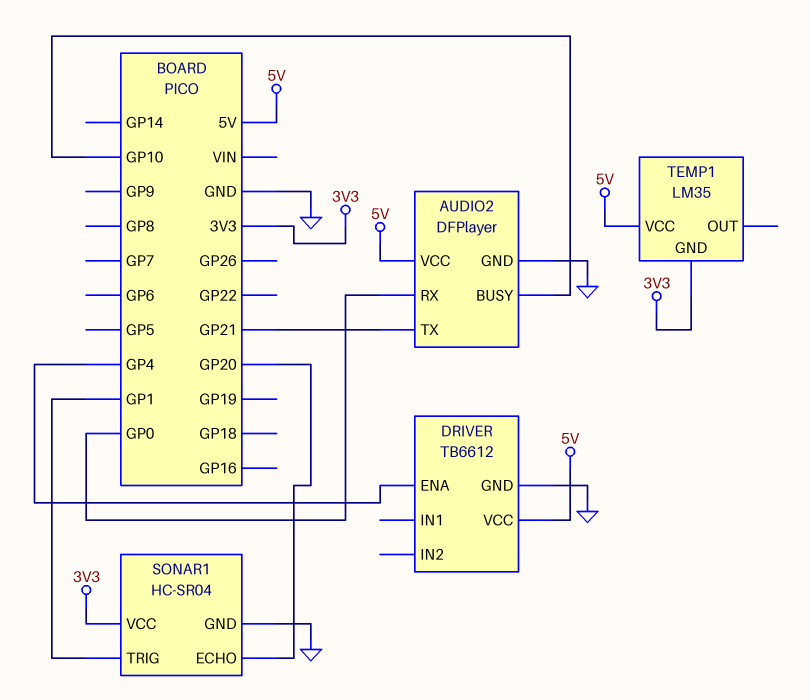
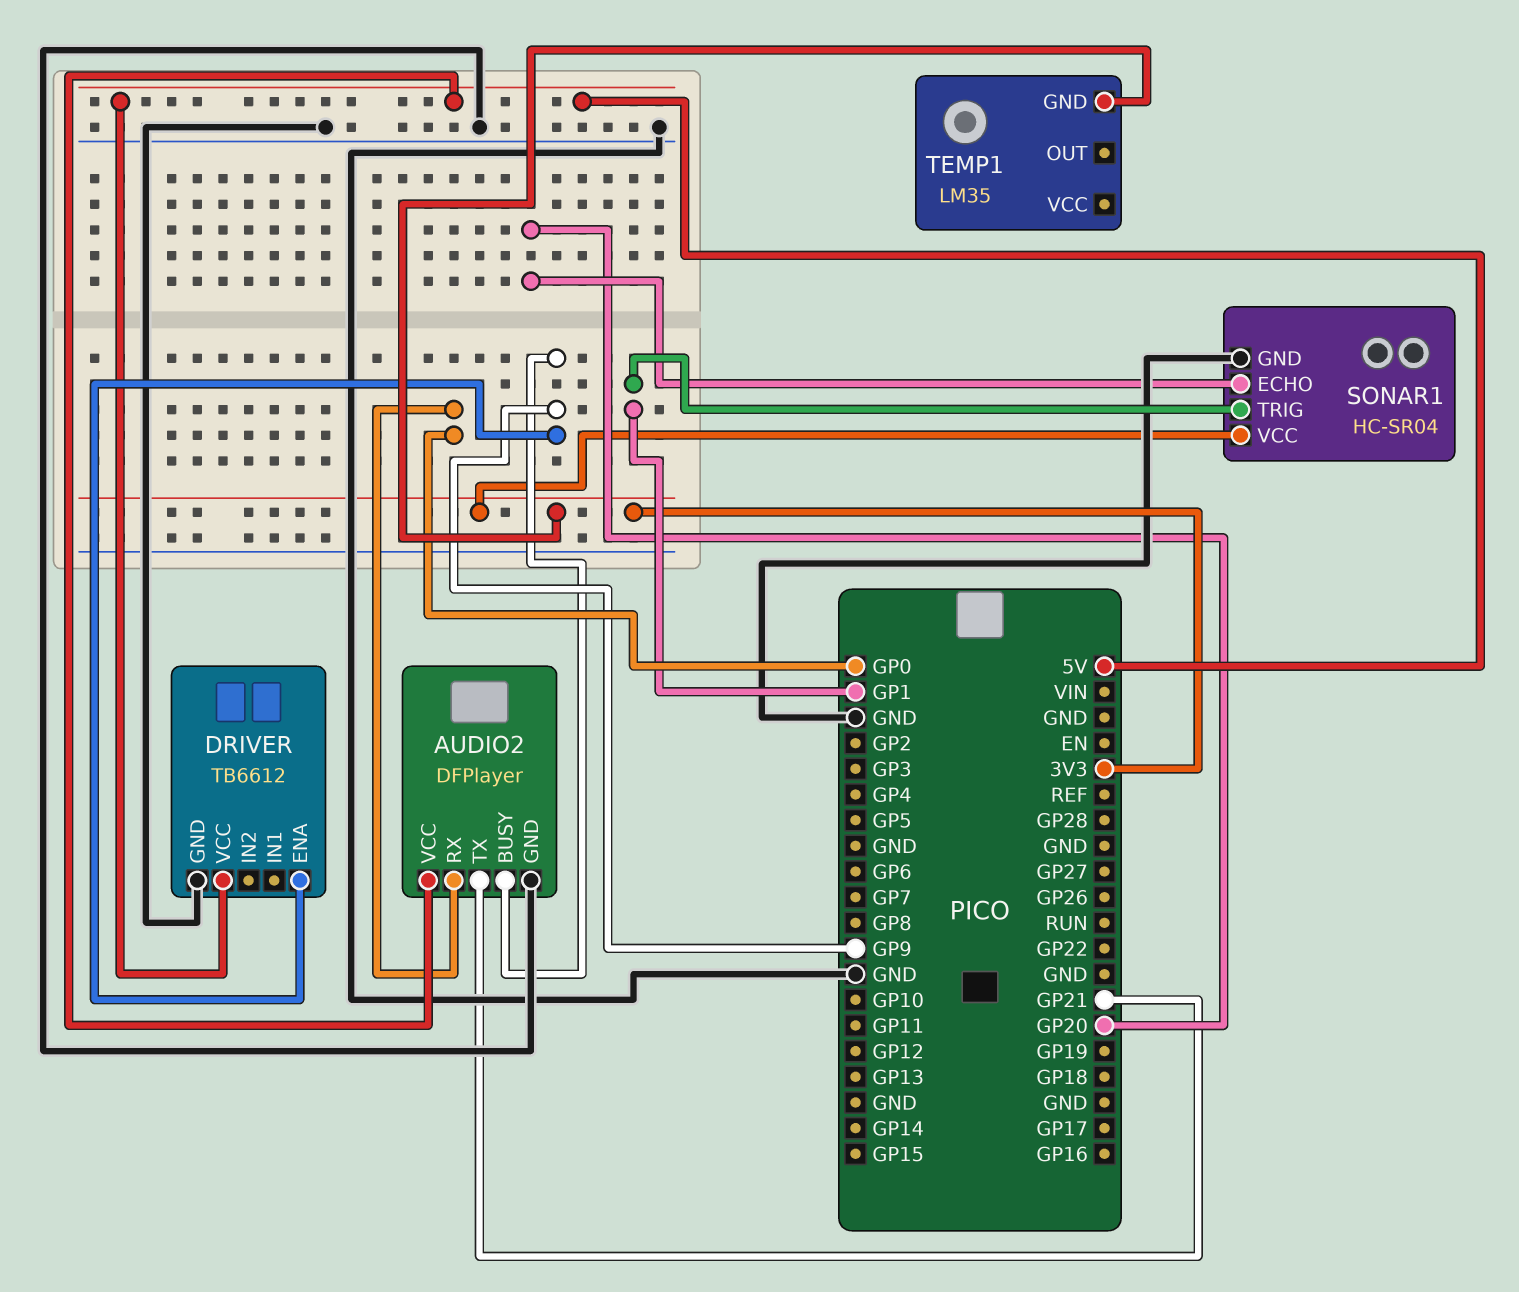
AUDIO2 pin BUSY: GP10 -> GP9
DRIVER pin ENA: GP4 -> GP9
TEMP1 pin VCC: 5V -> none

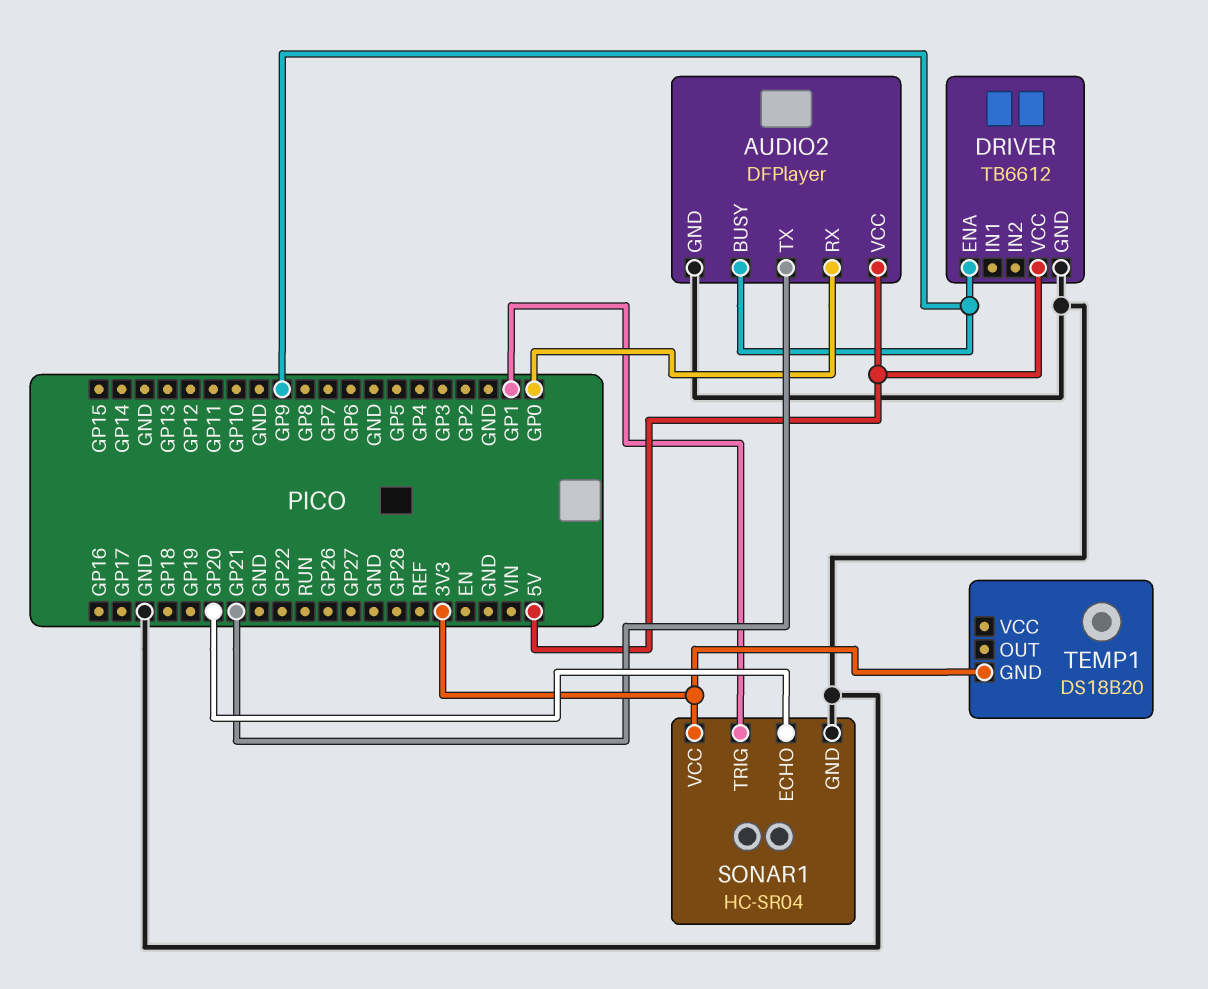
TEMP1: LM35 -> DS18B20

